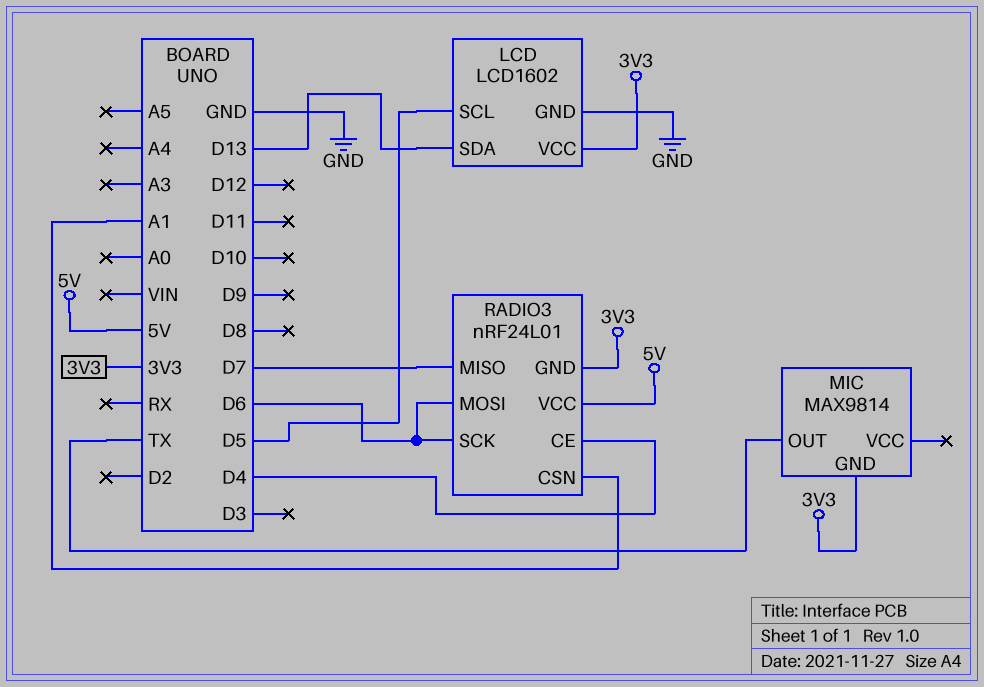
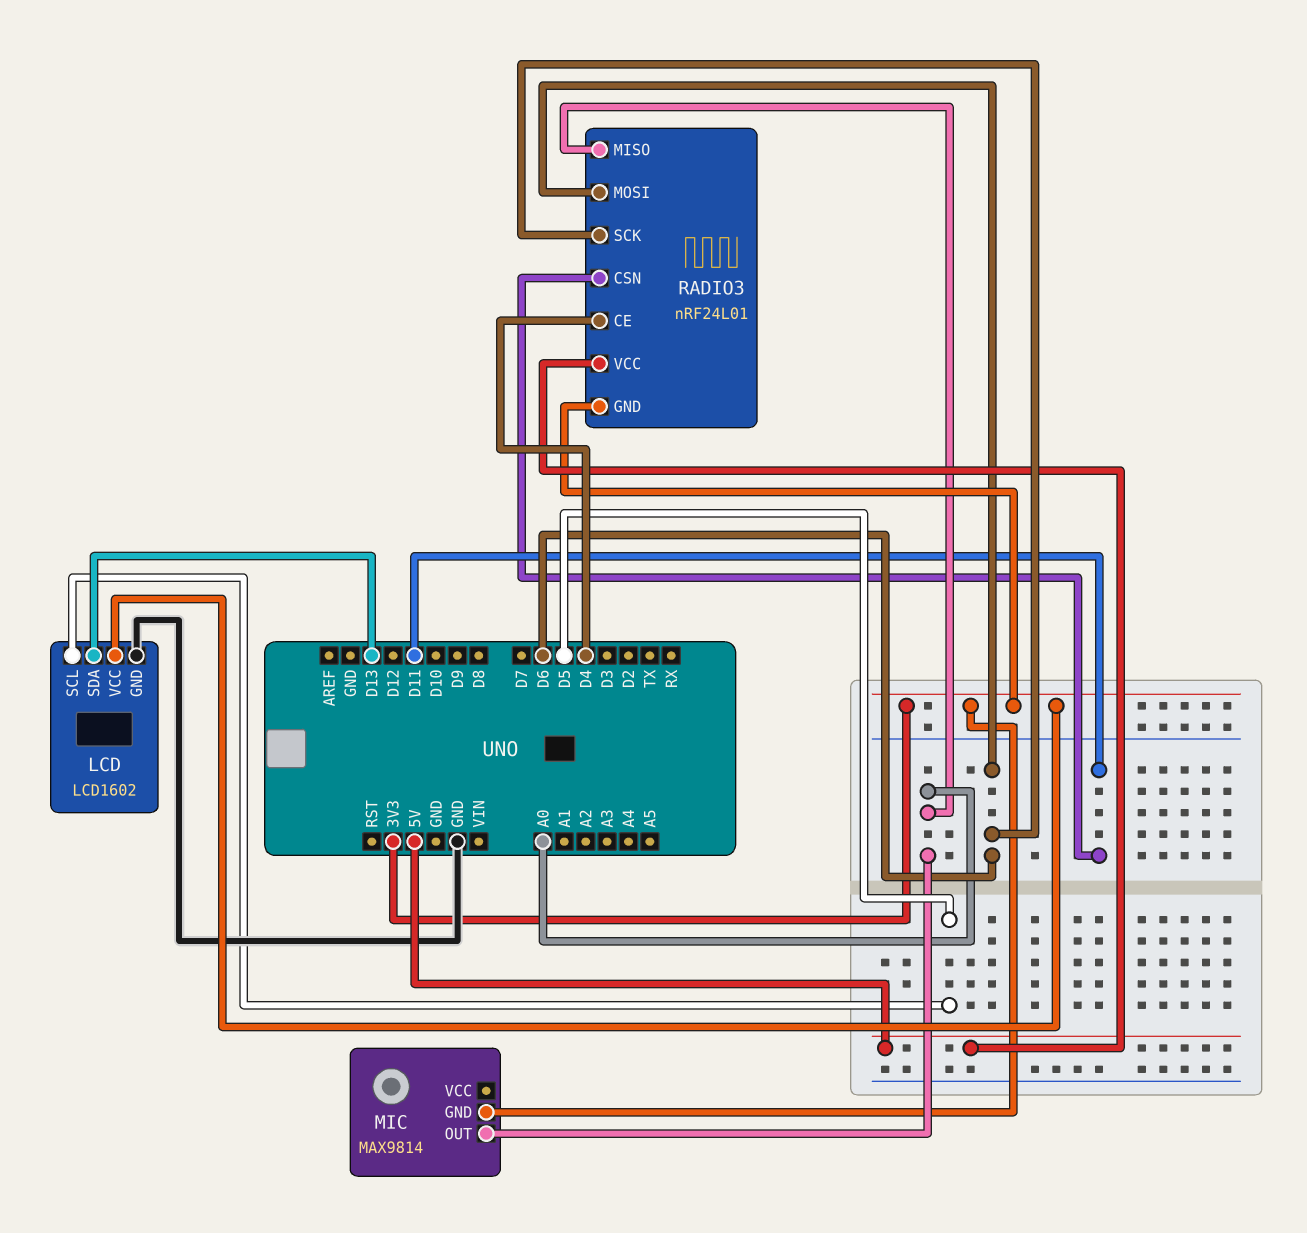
MIC pin OUT: TX -> A0
RADIO3 pin CSN: A1 -> D11
RADIO3 pin MISO: D7 -> A0

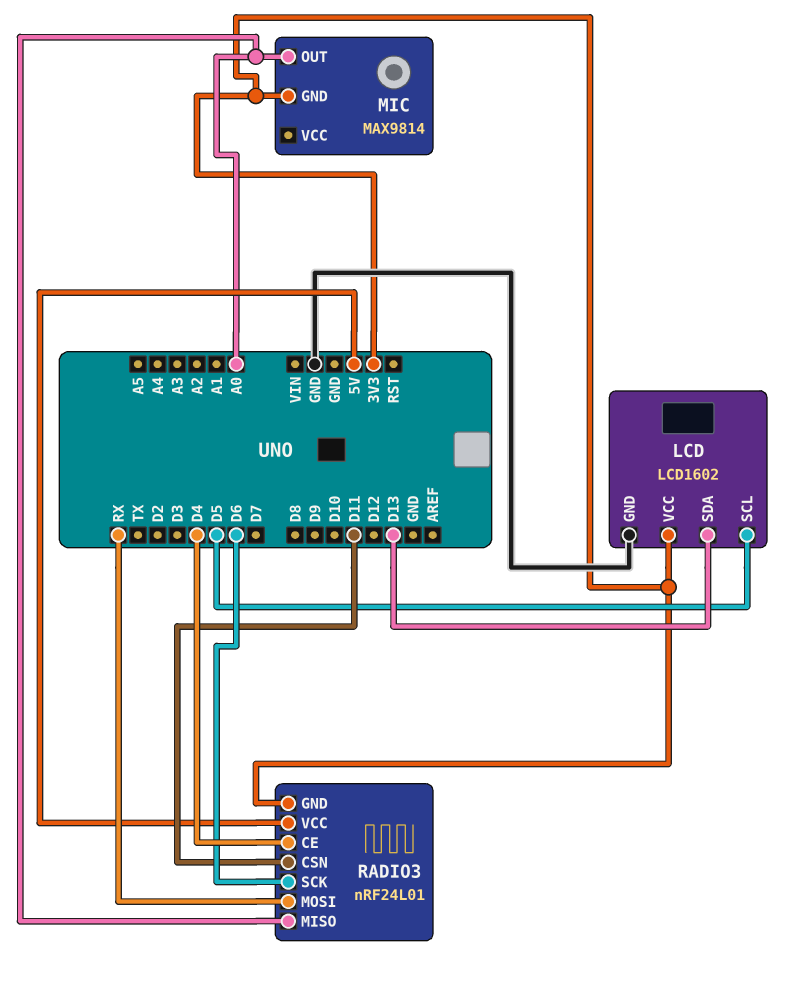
RADIO3 pin MOSI: D6 -> RX

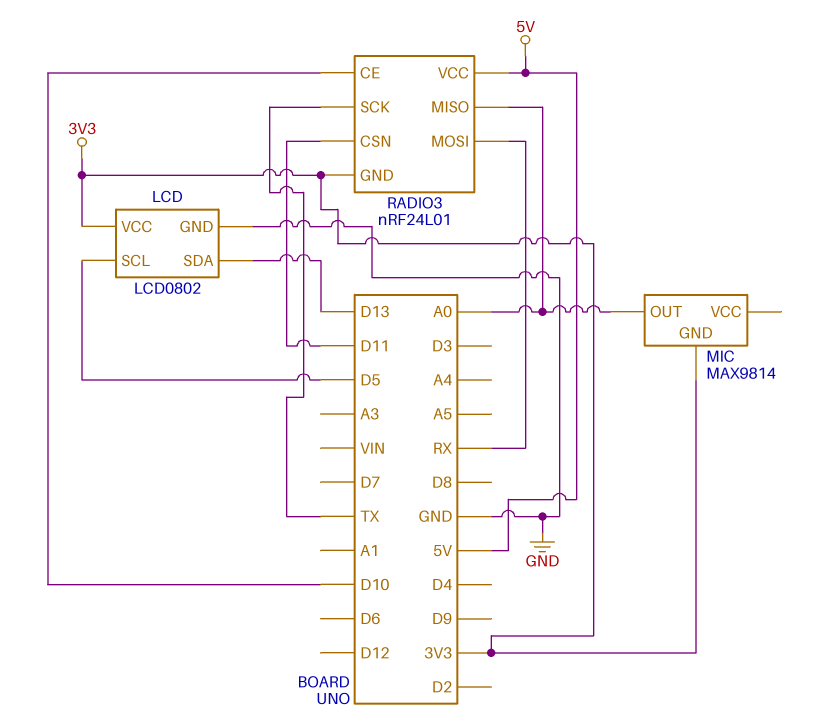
LCD: LCD1602 -> LCD0802
RADIO3 pin CE: D4 -> D10
RADIO3 pin SCK: D6 -> TX

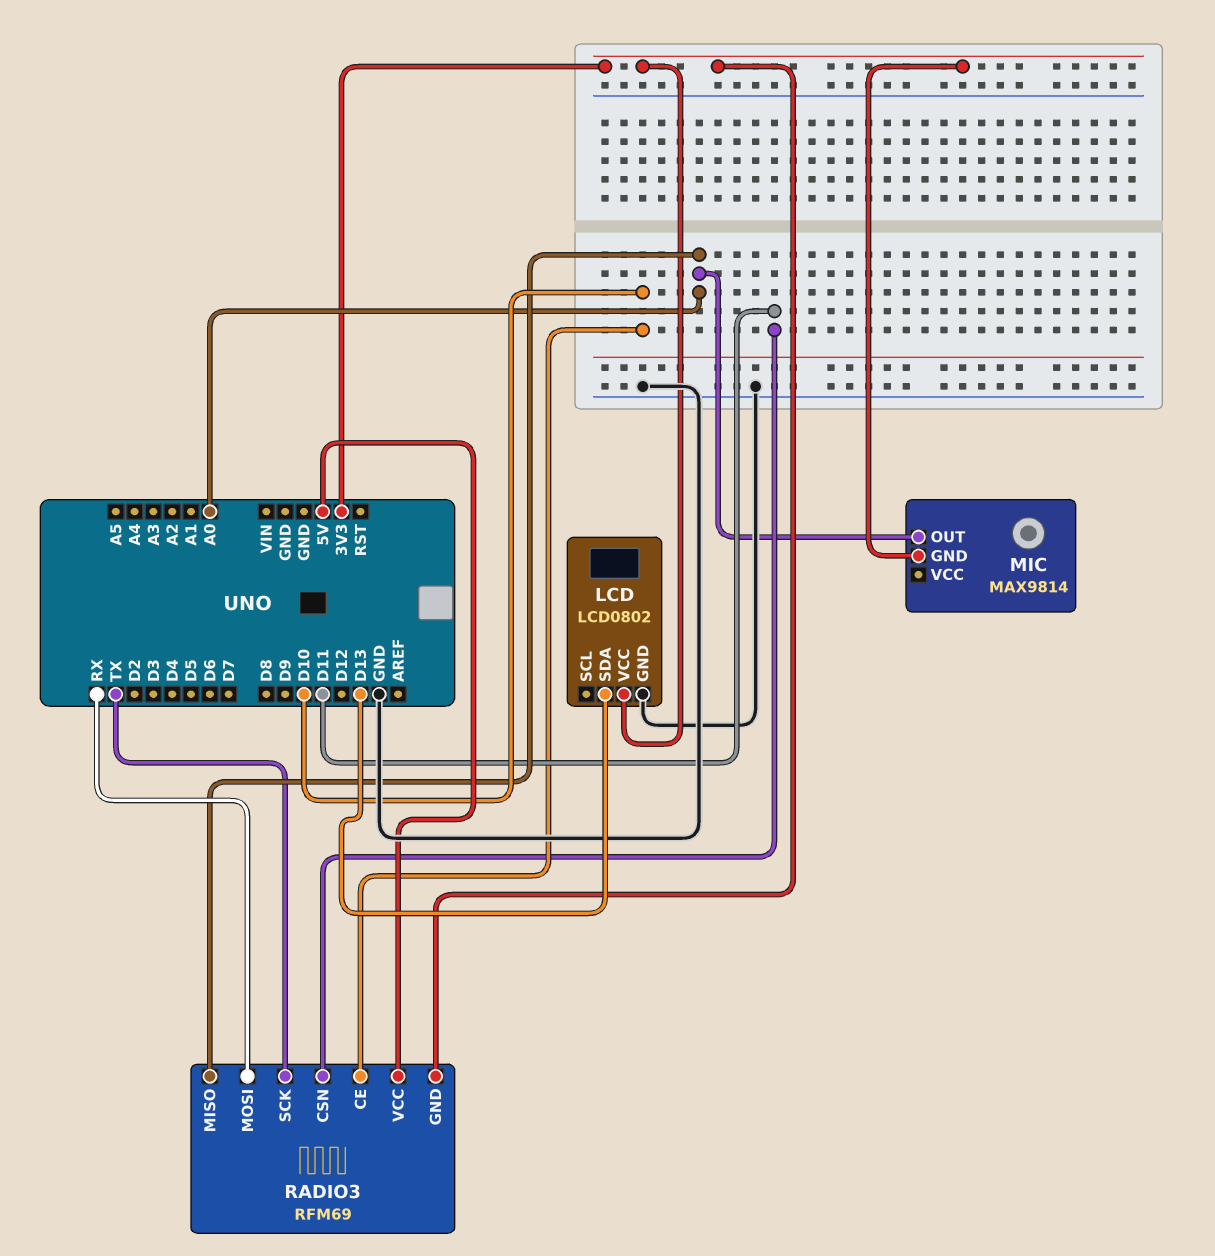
LCD pin SCL: D5 -> none
RADIO3: nRF24L01 -> RFM69

